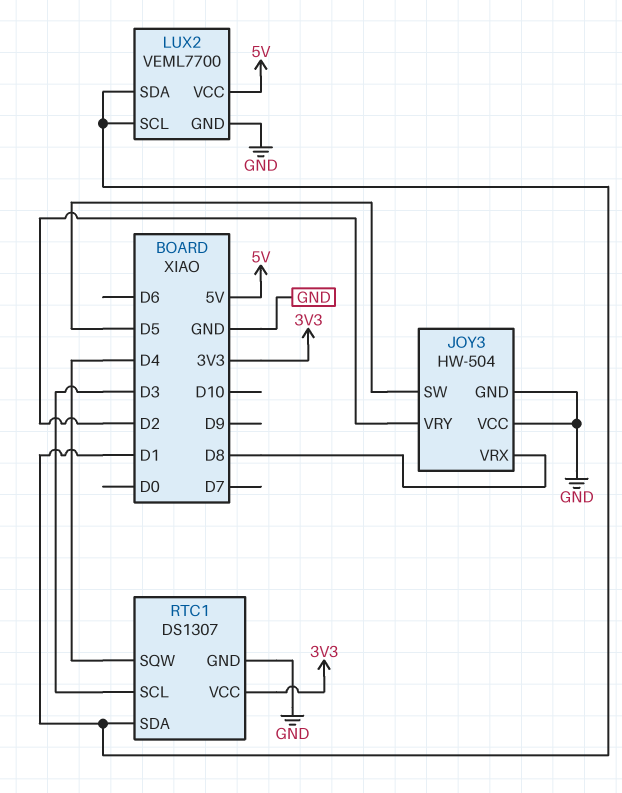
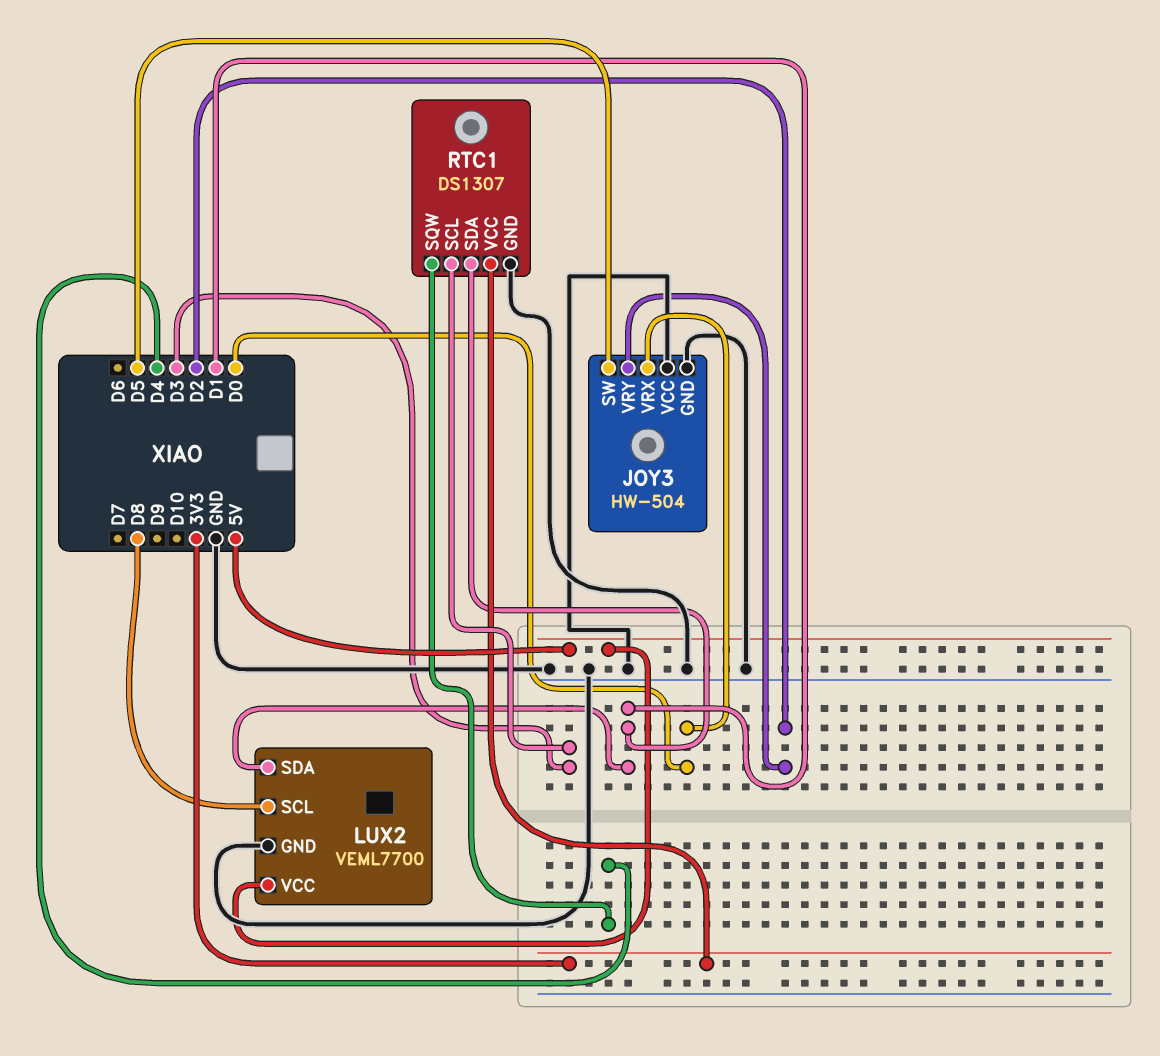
JOY3 pin VRX: D8 -> D0
LUX2 pin SCL: D1 -> D8

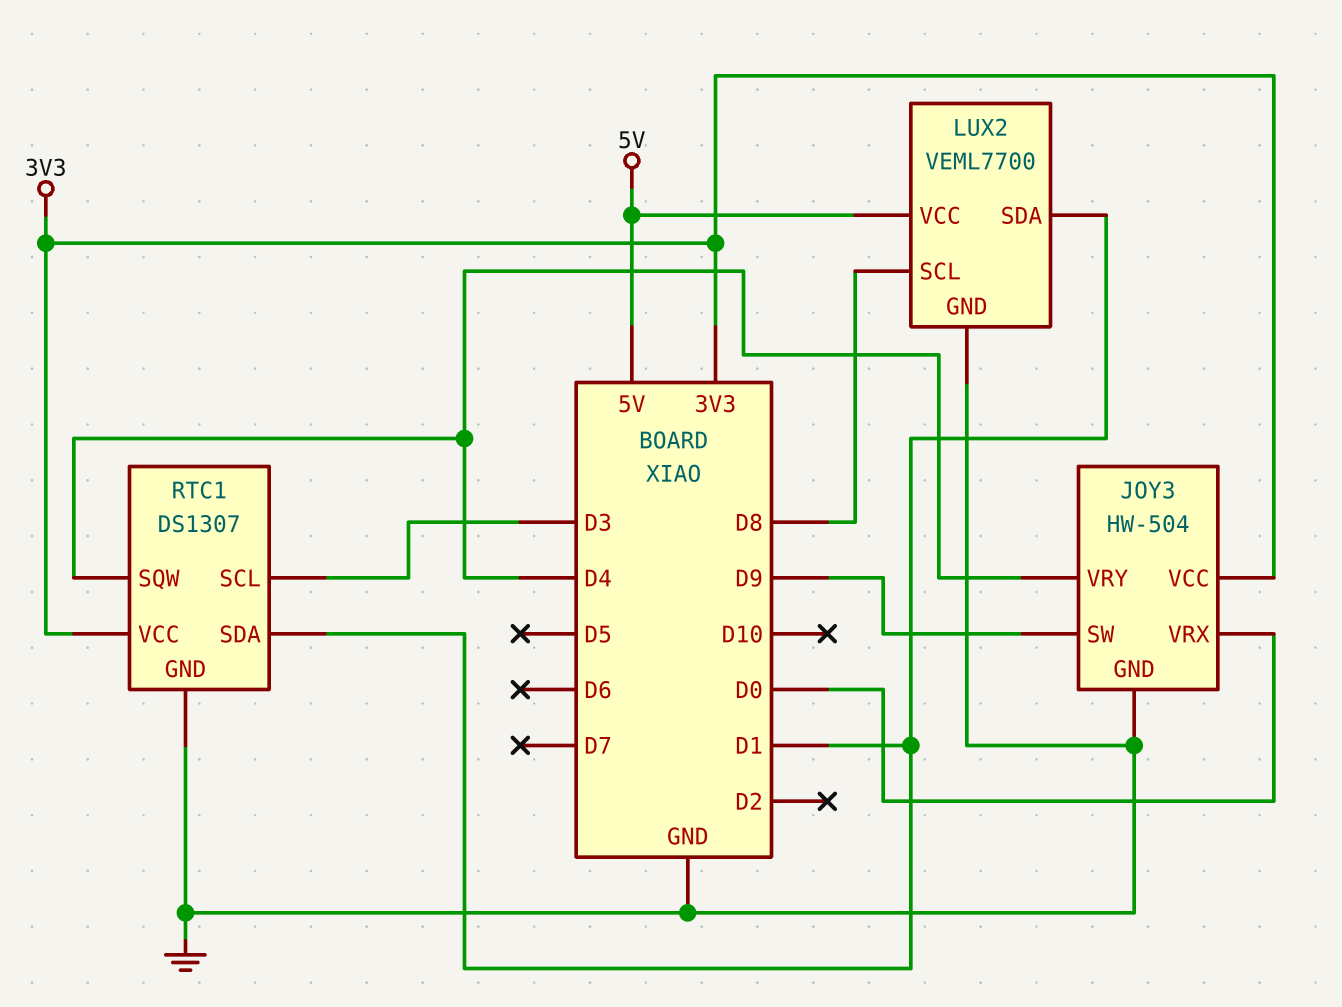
JOY3 pin SW: D5 -> D9
JOY3 pin VCC: GND -> 3V3
JOY3 pin VRY: D2 -> D4

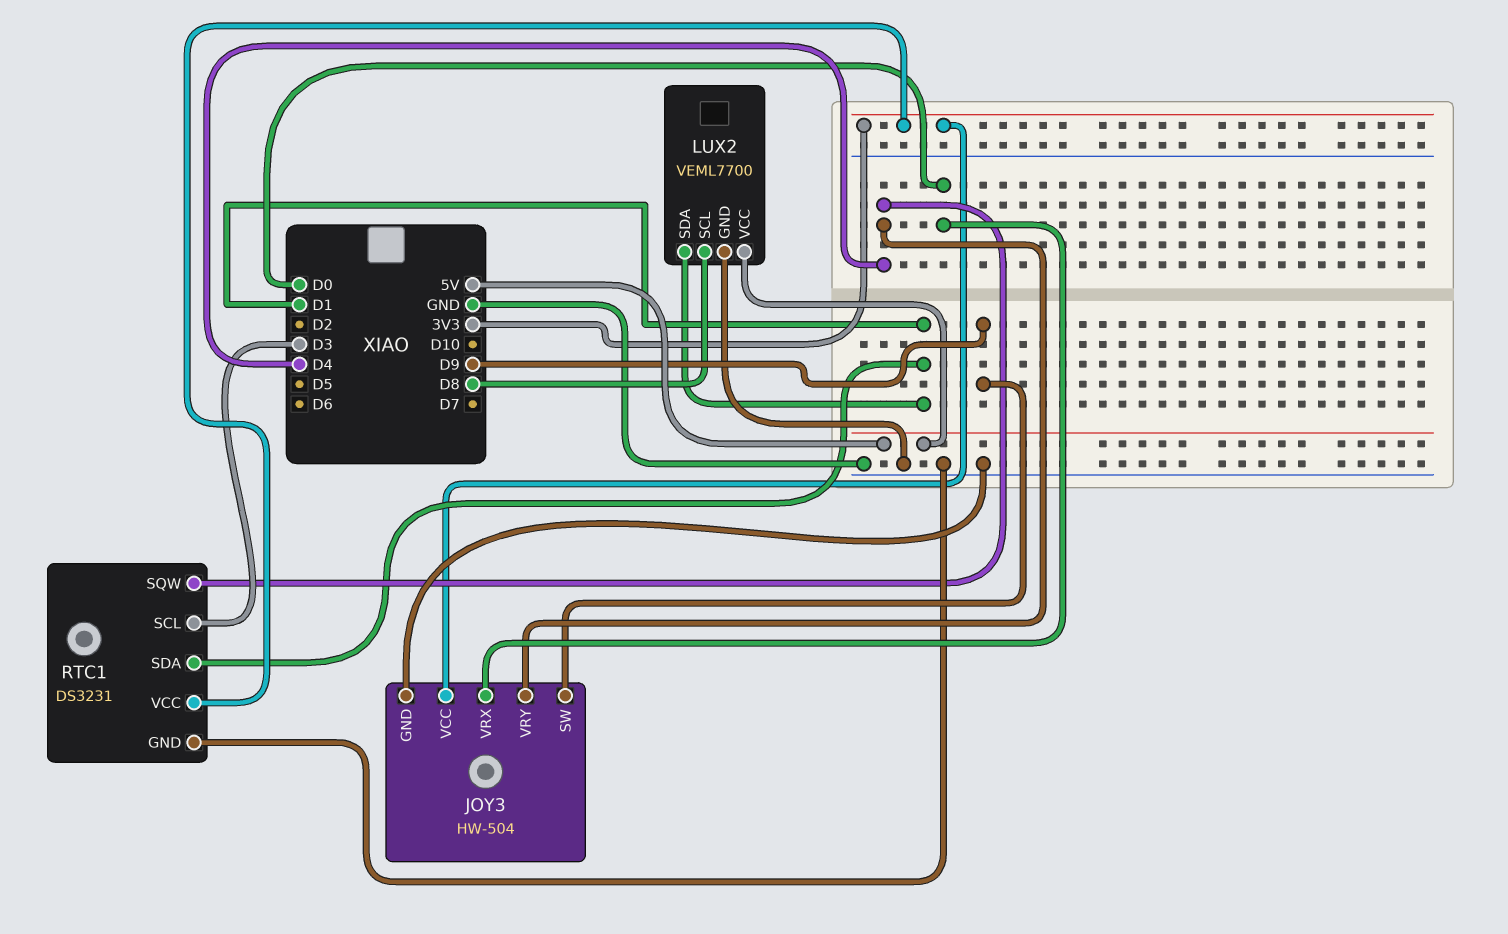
RTC1: DS1307 -> DS3231

